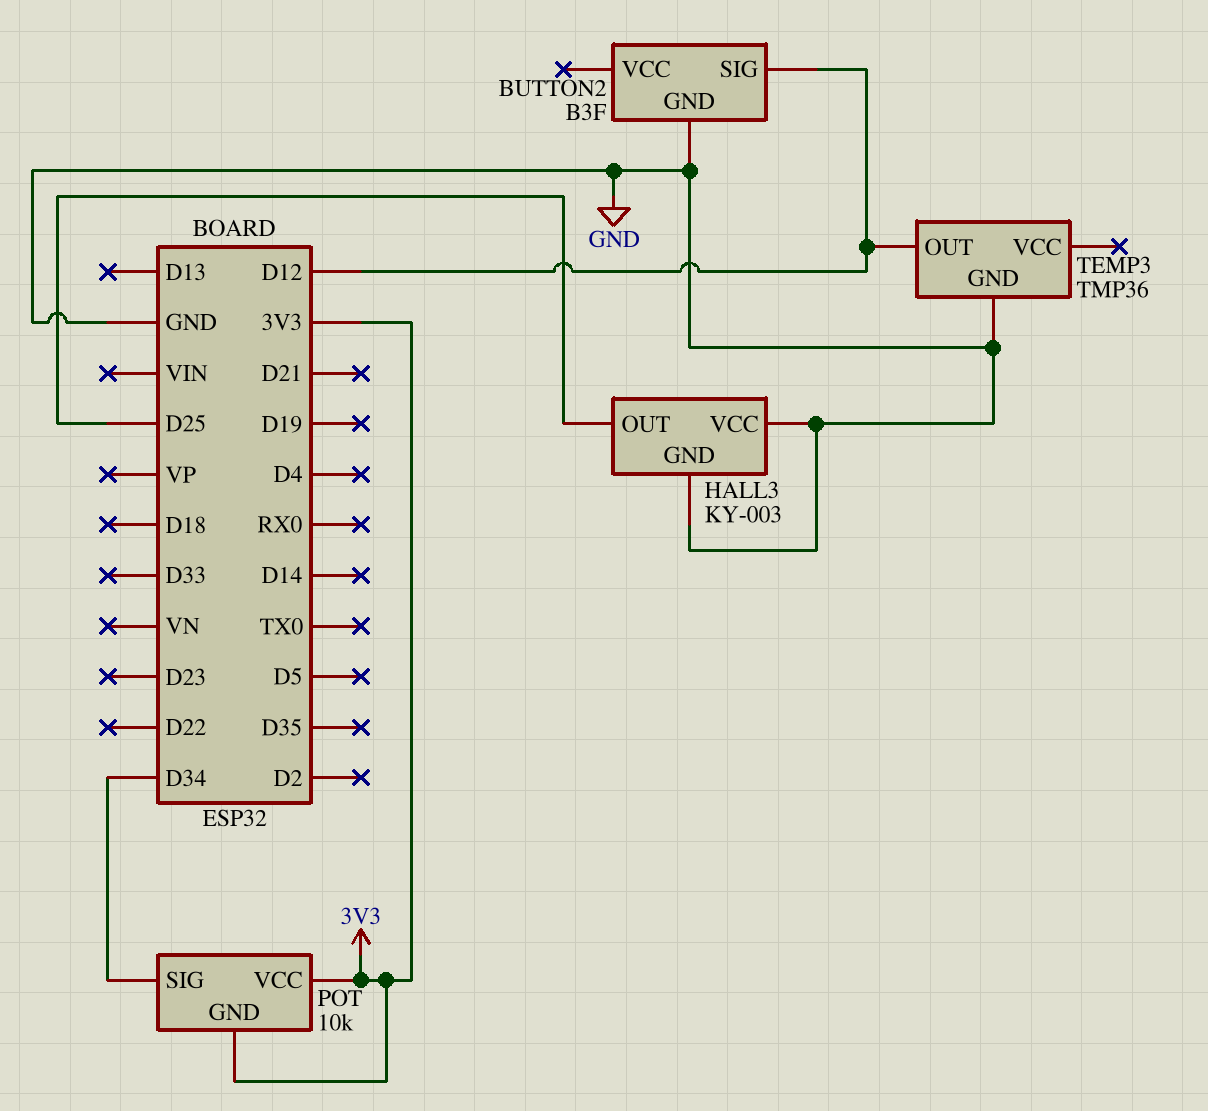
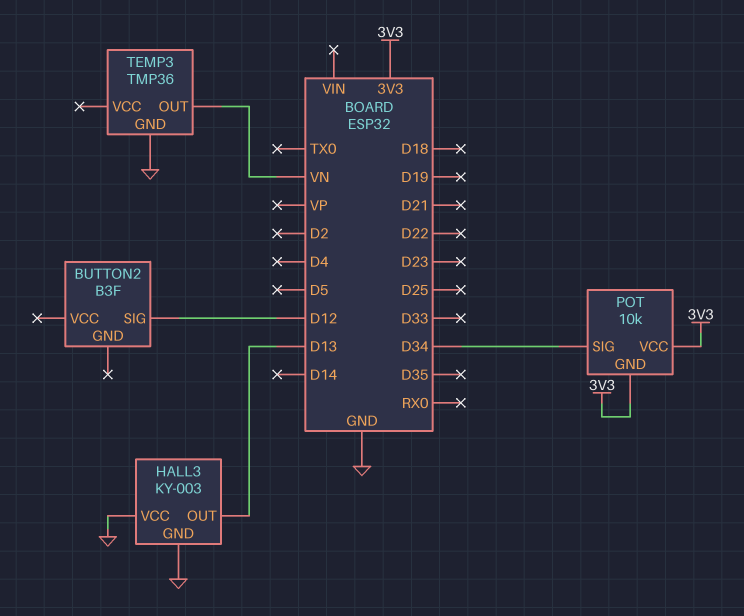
BUTTON2 pin GND: GND -> none
HALL3 pin OUT: D25 -> D13
TEMP3 pin OUT: D12 -> VN

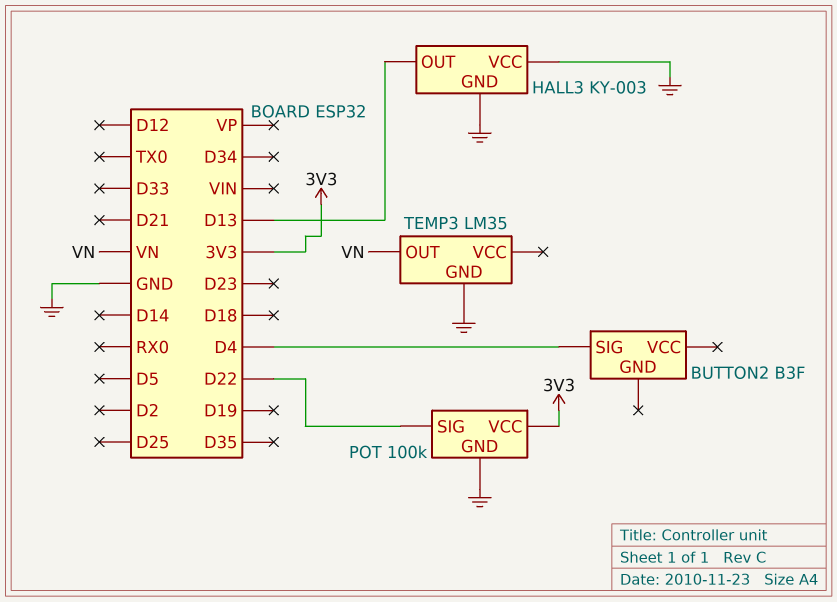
BUTTON2 pin SIG: D12 -> D4
POT: 10k -> 100k
POT pin GND: 3V3 -> GND
POT pin SIG: D34 -> D22
TEMP3: TMP36 -> LM35

